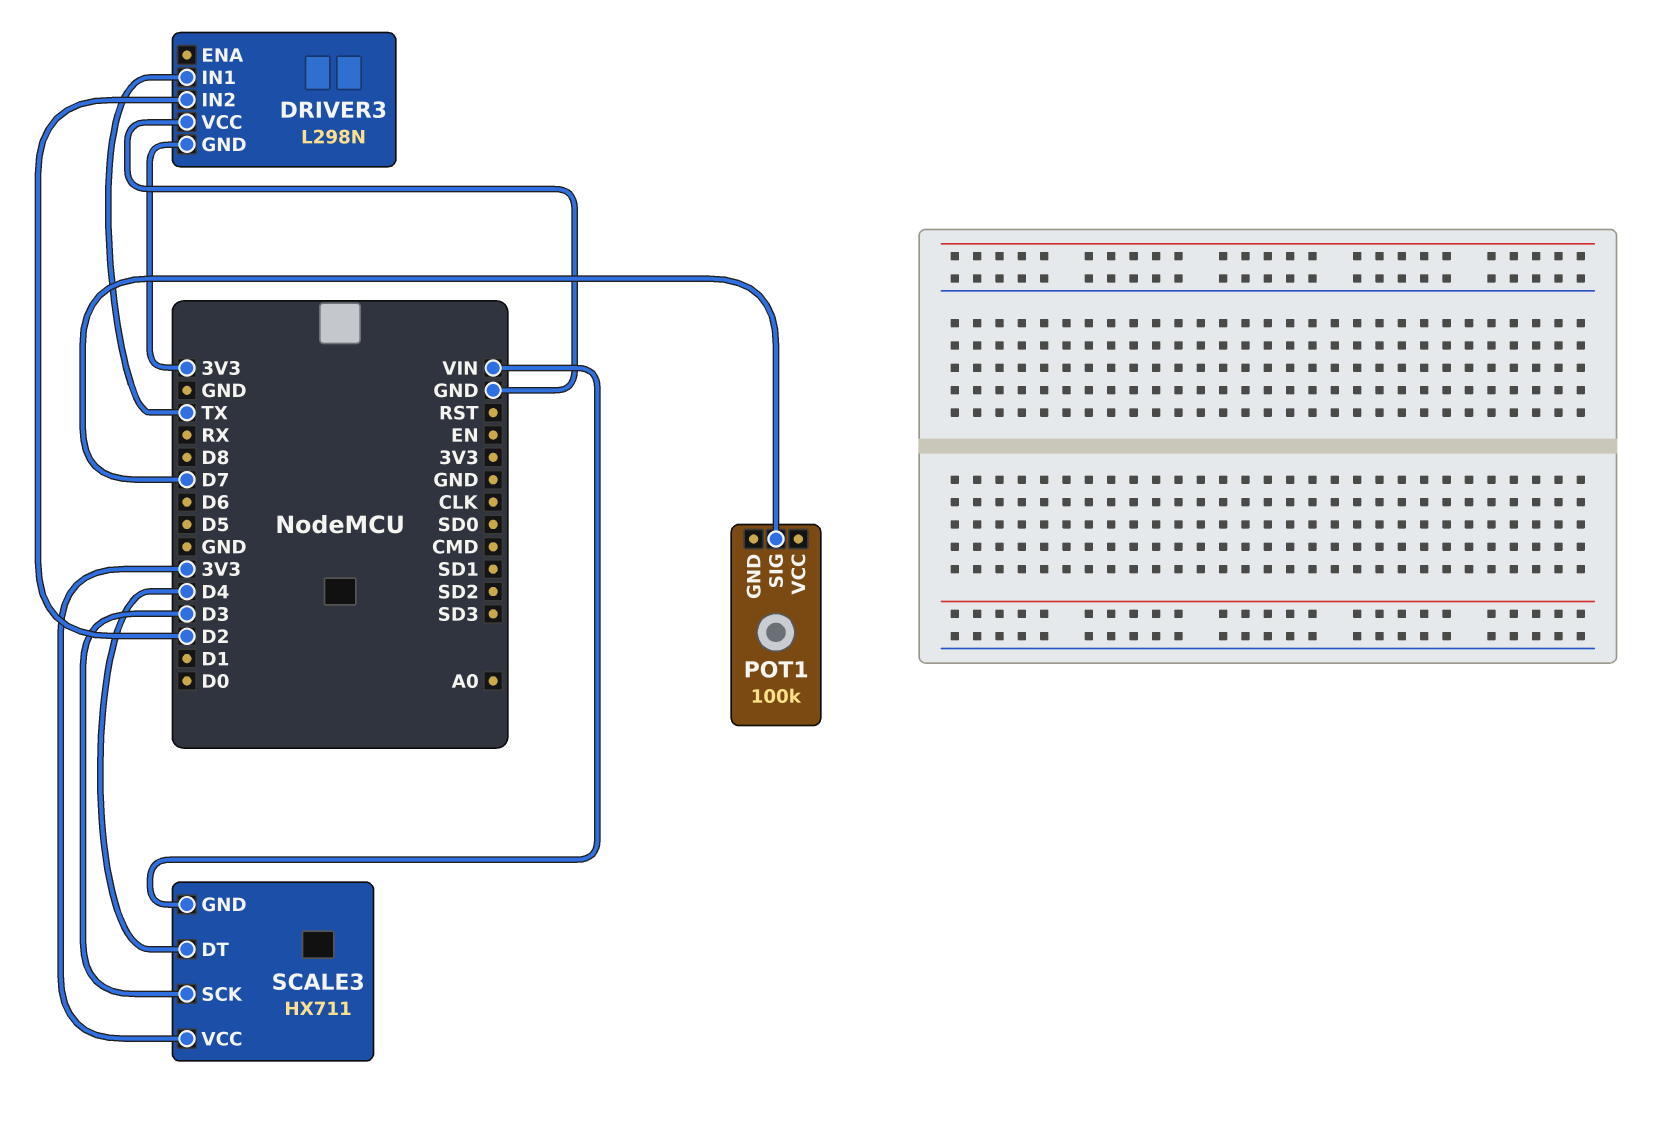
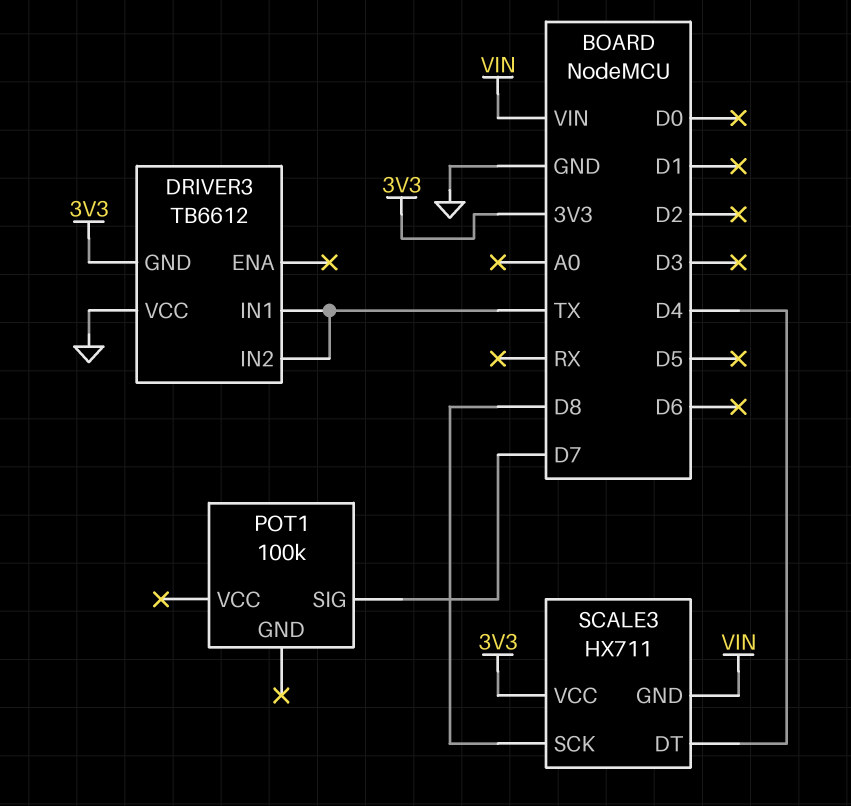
DRIVER3: L298N -> TB6612
DRIVER3 pin IN2: D2 -> TX
SCALE3 pin SCK: D3 -> D8

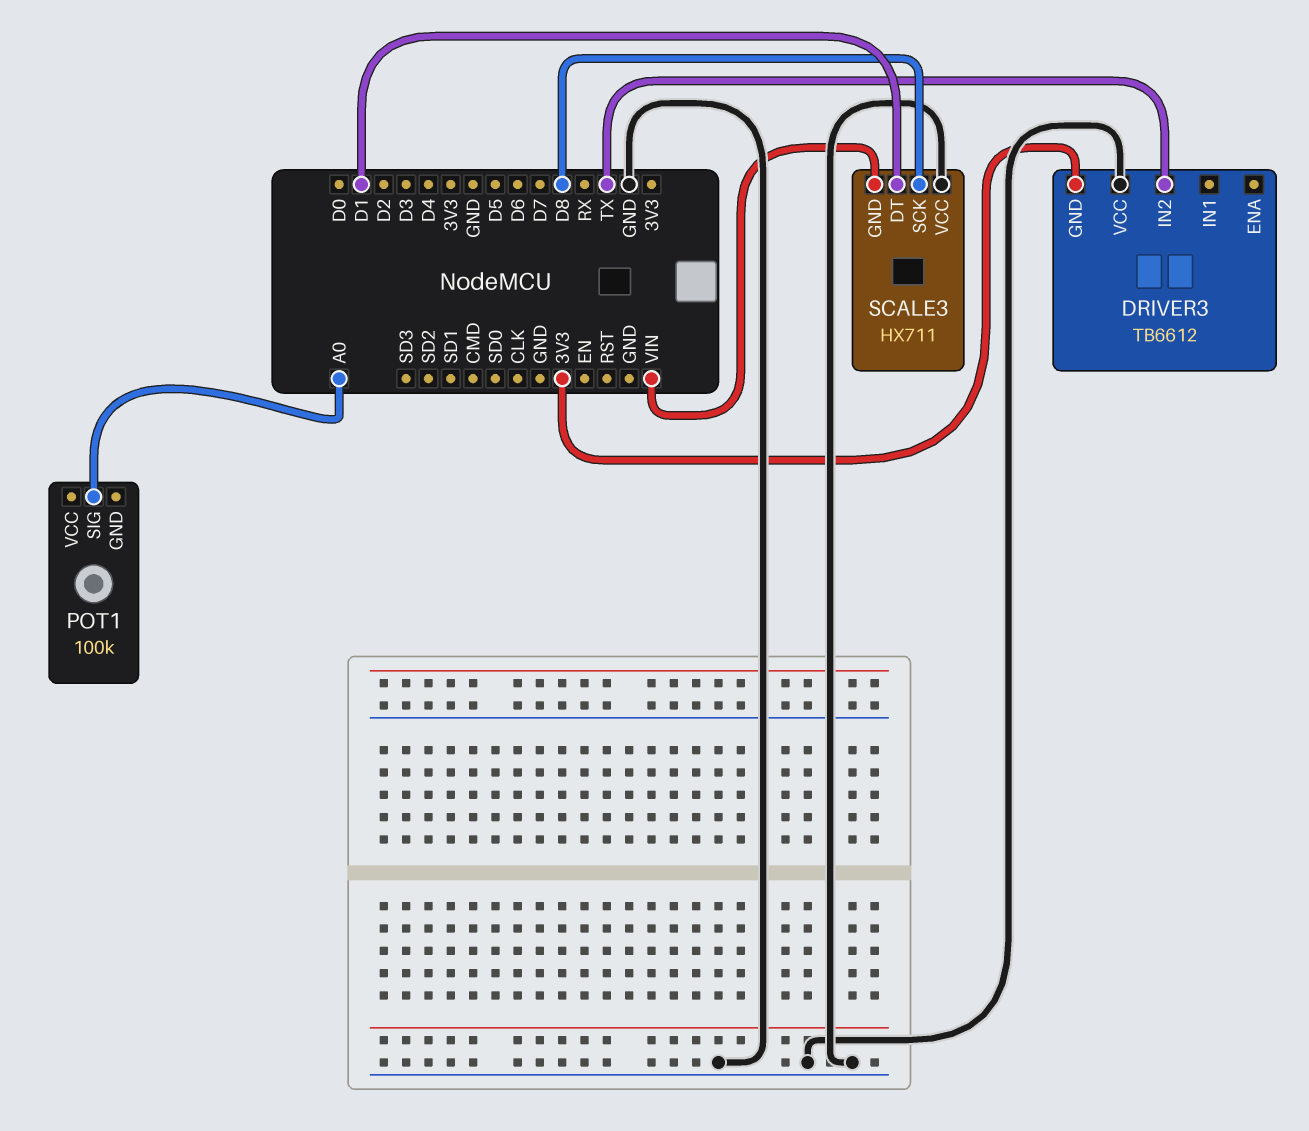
DRIVER3 pin IN1: TX -> none
POT1 pin SIG: D7 -> A0
SCALE3 pin DT: D4 -> D1
SCALE3 pin VCC: 3V3 -> GND

